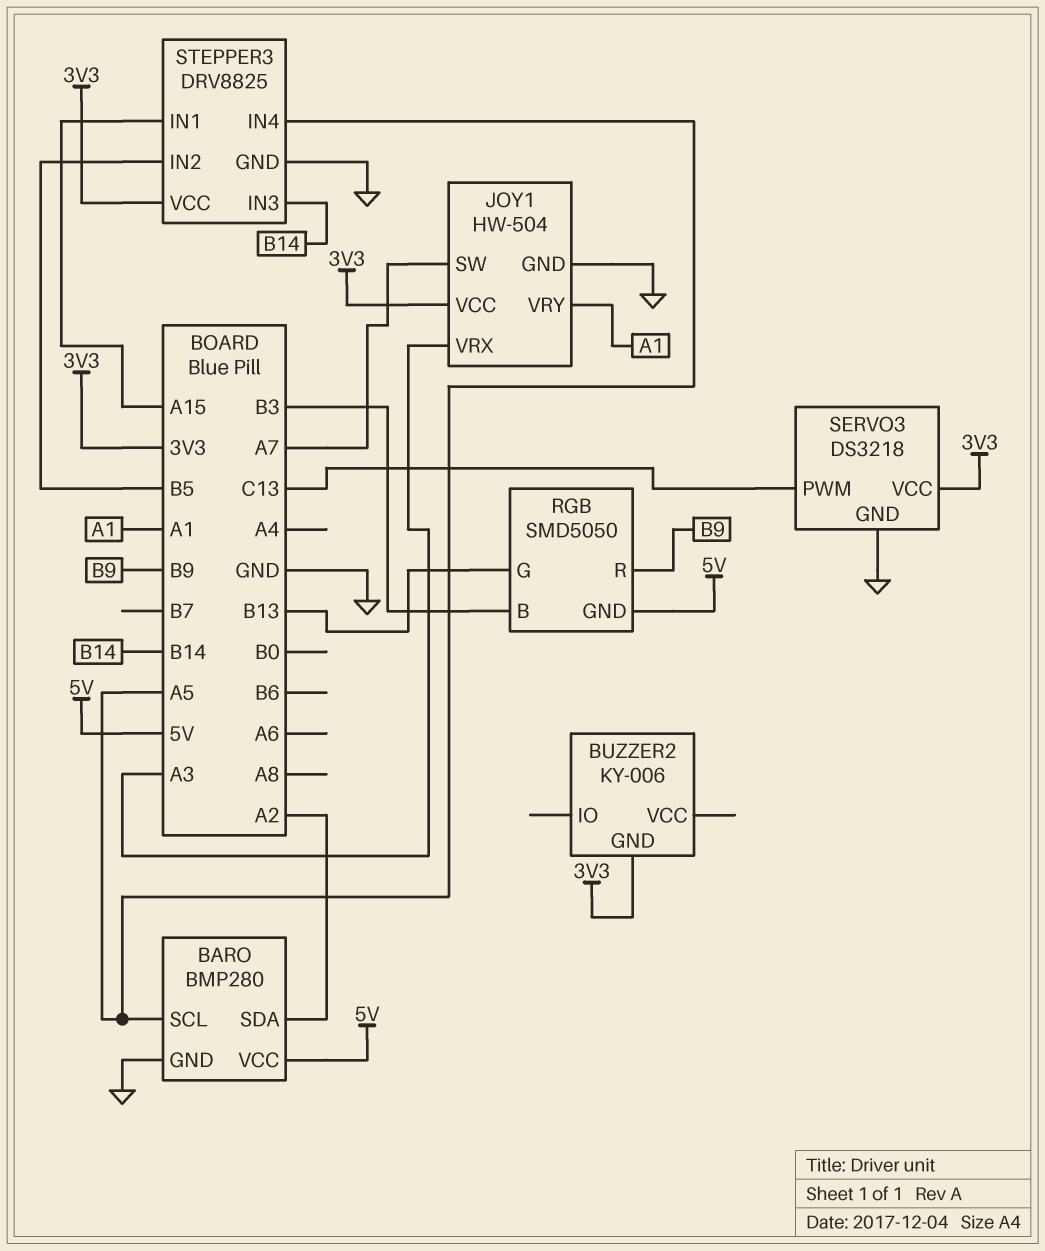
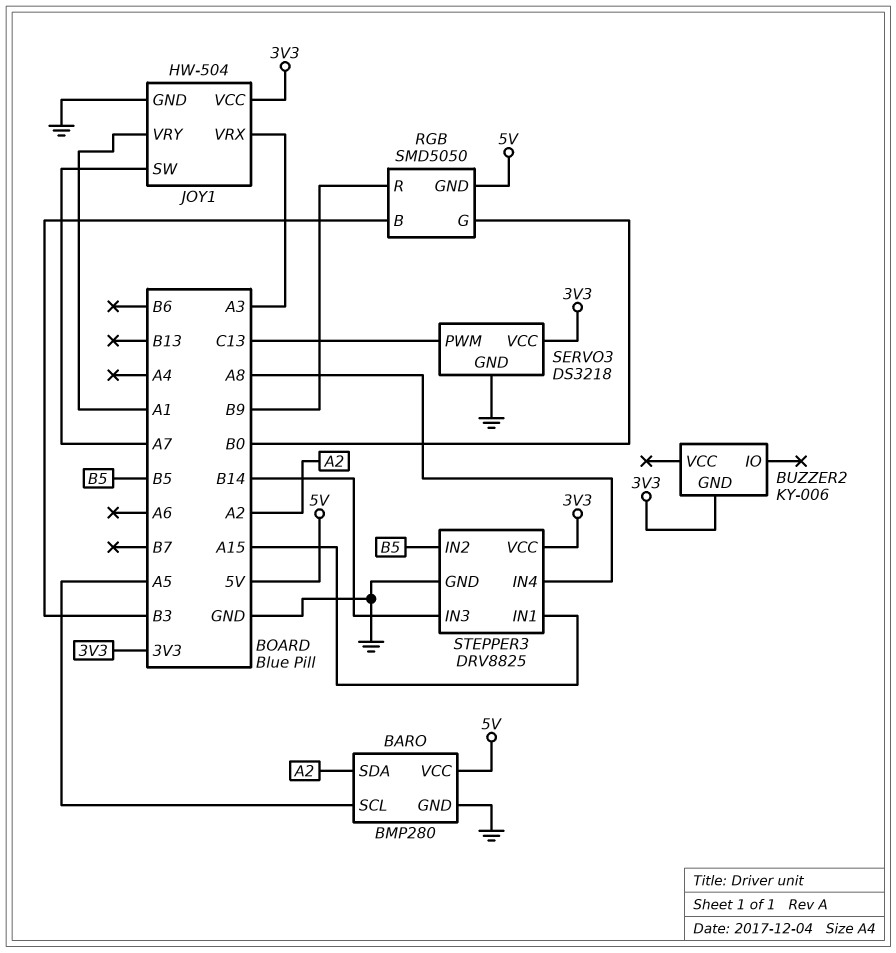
RGB pin G: B13 -> B0
STEPPER3 pin IN4: A5 -> A8

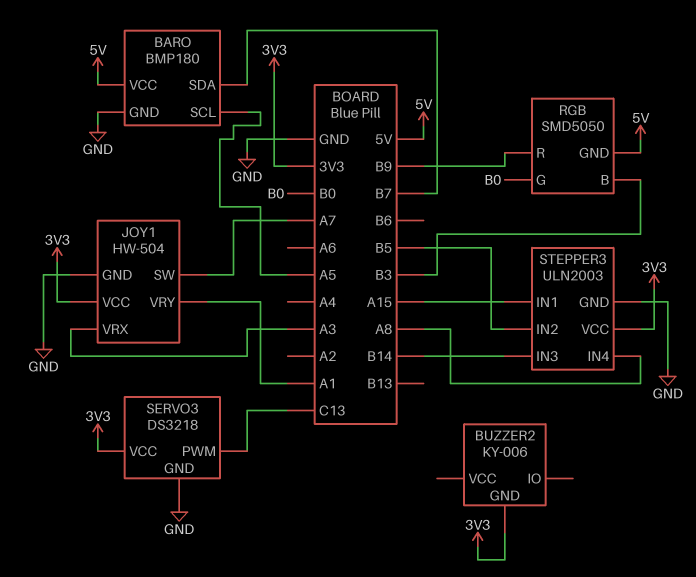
BARO: BMP280 -> BMP180
BARO pin SDA: A2 -> B7
STEPPER3: DRV8825 -> ULN2003

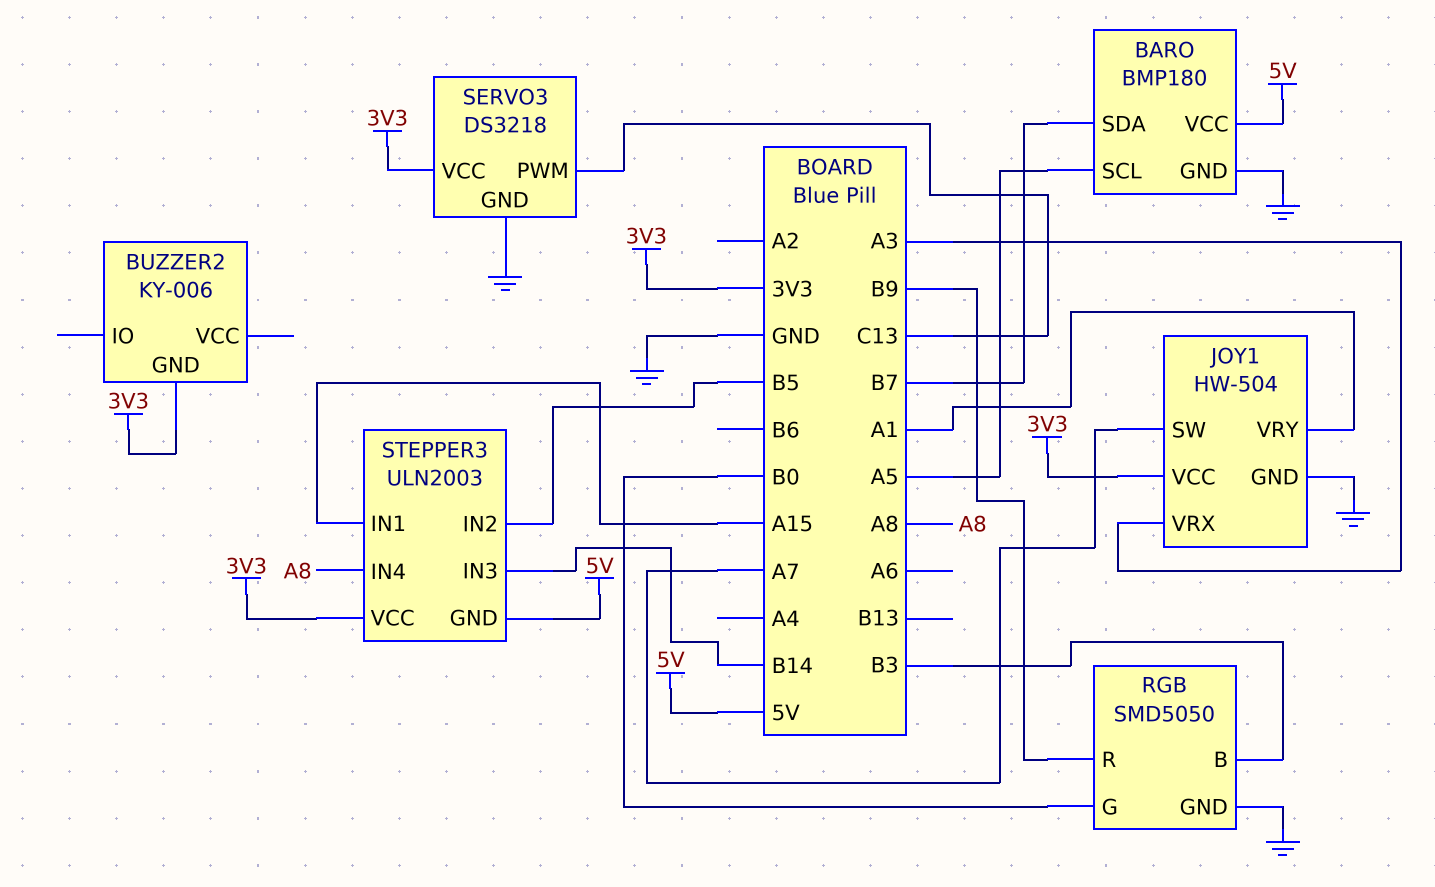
RGB pin GND: 5V -> GND
STEPPER3 pin GND: GND -> 5V

